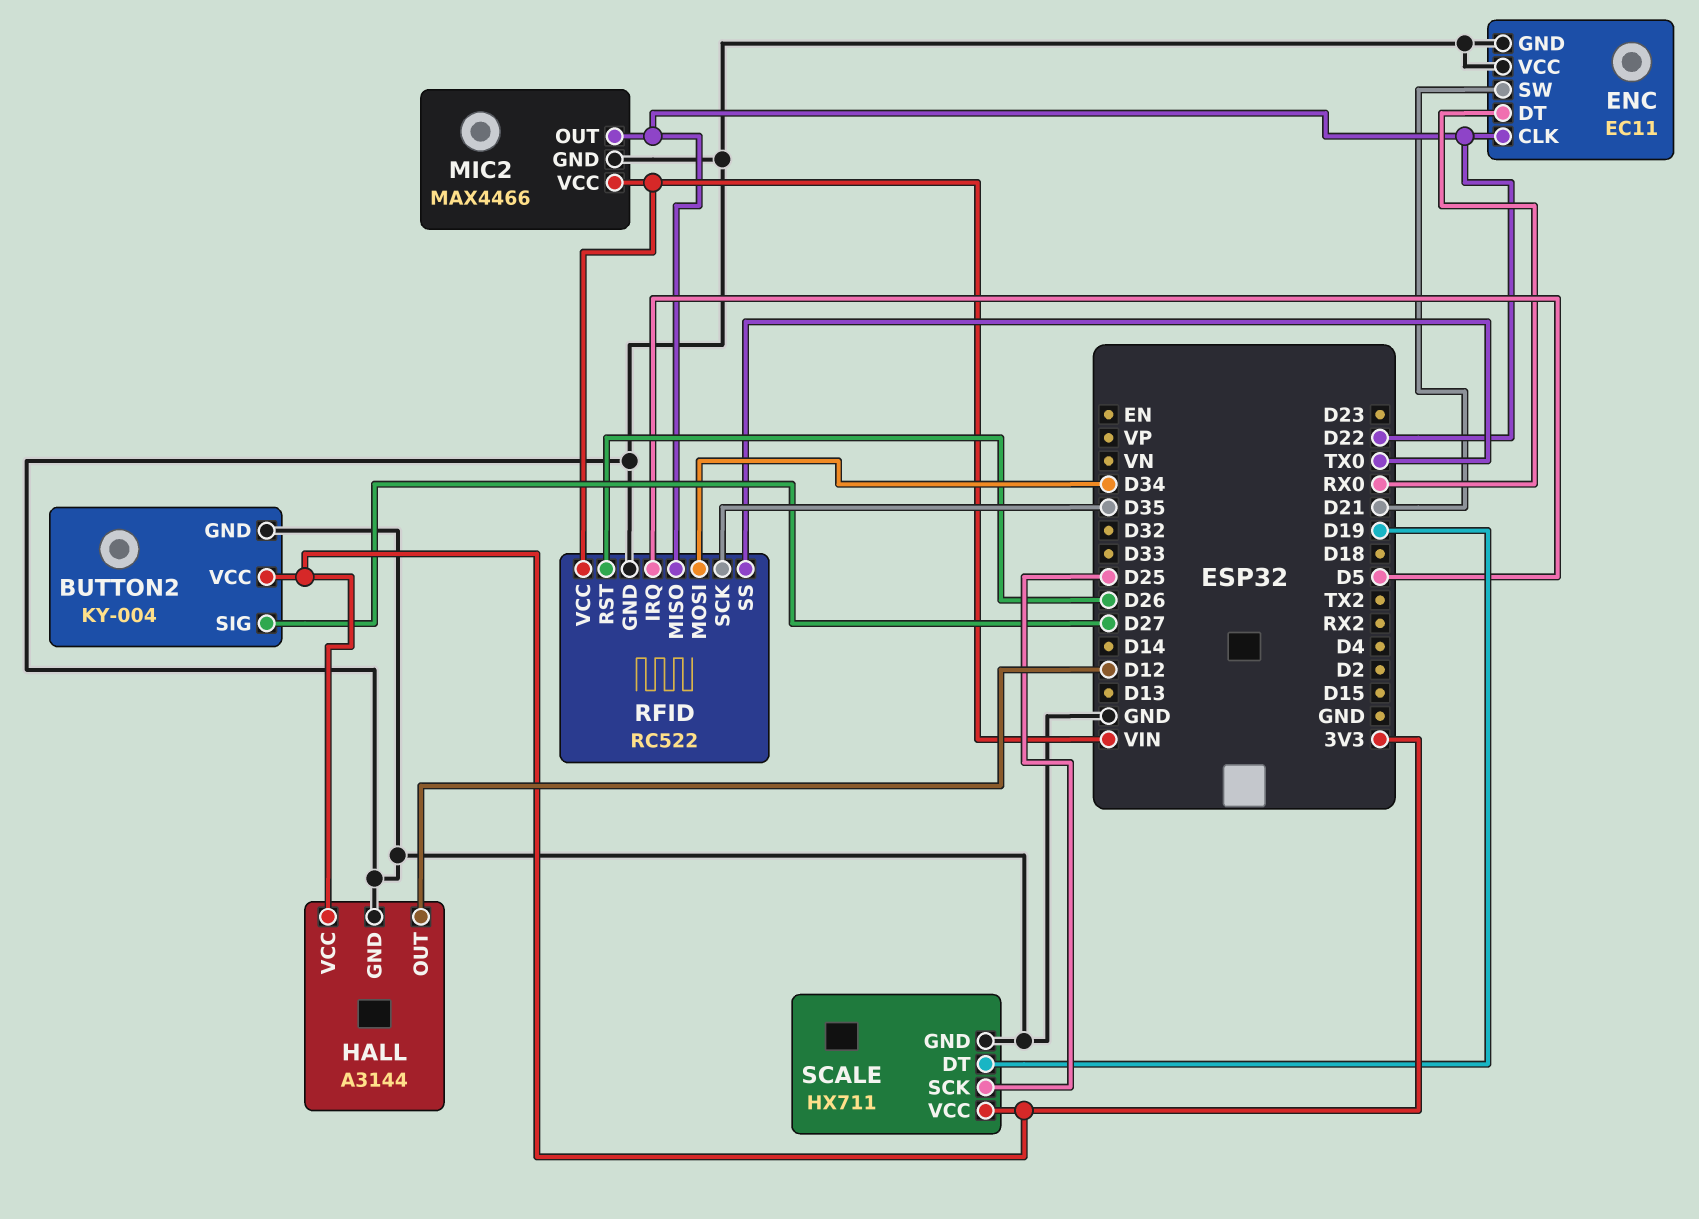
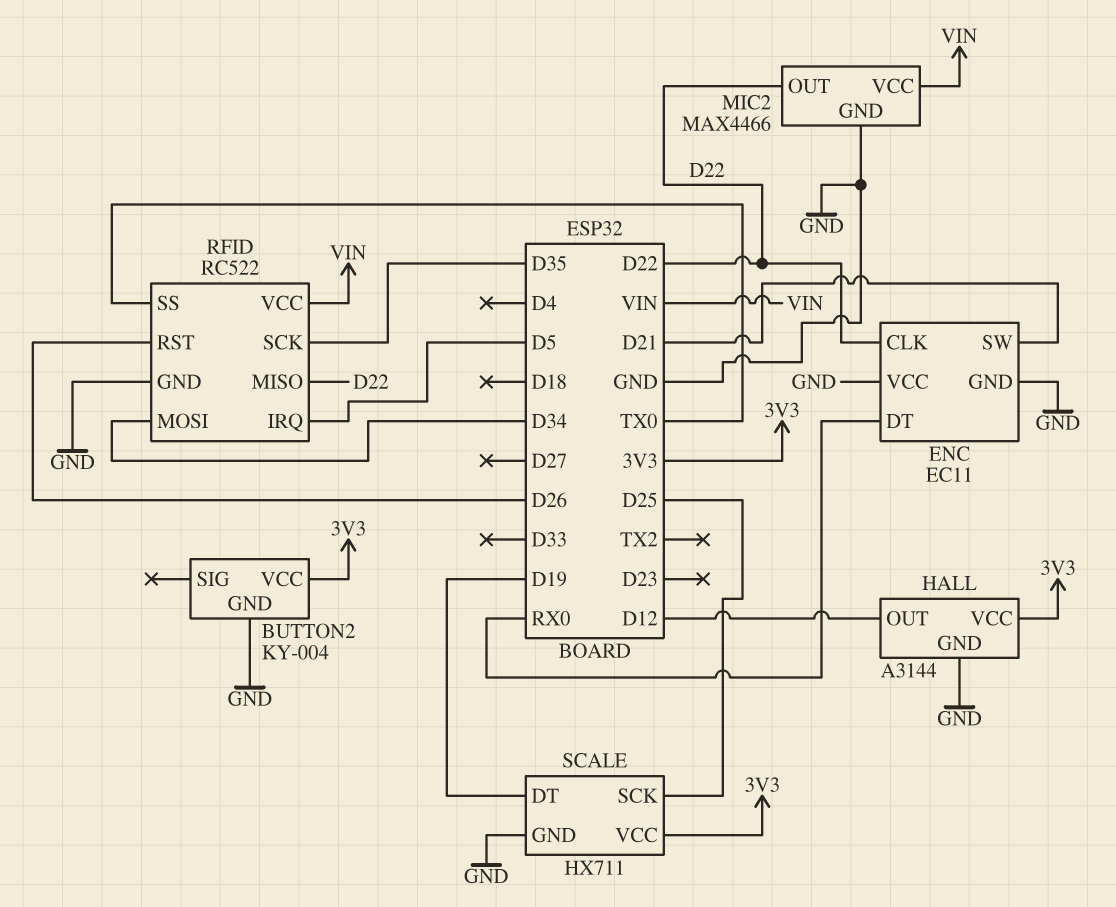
BUTTON2 pin SIG: D27 -> none

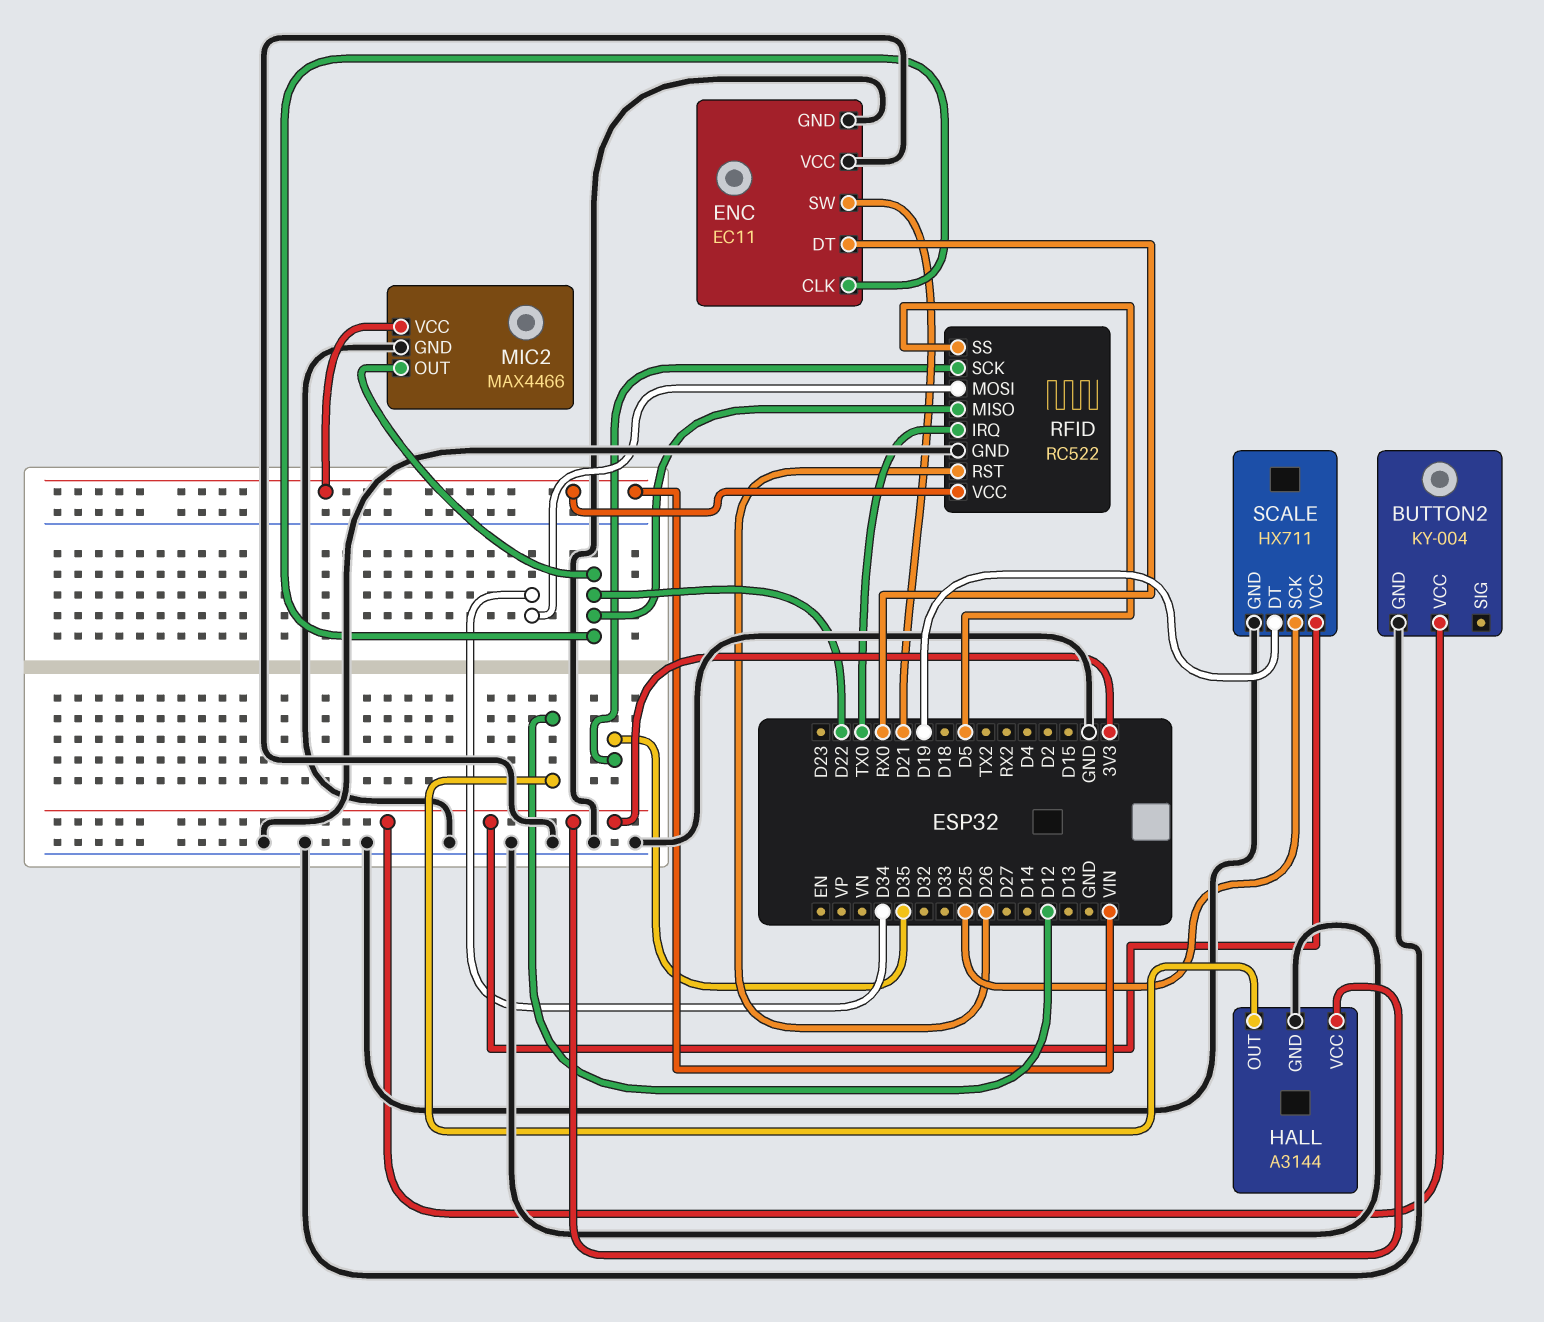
RFID pin IRQ: D5 -> TX0
RFID pin SS: TX0 -> D5

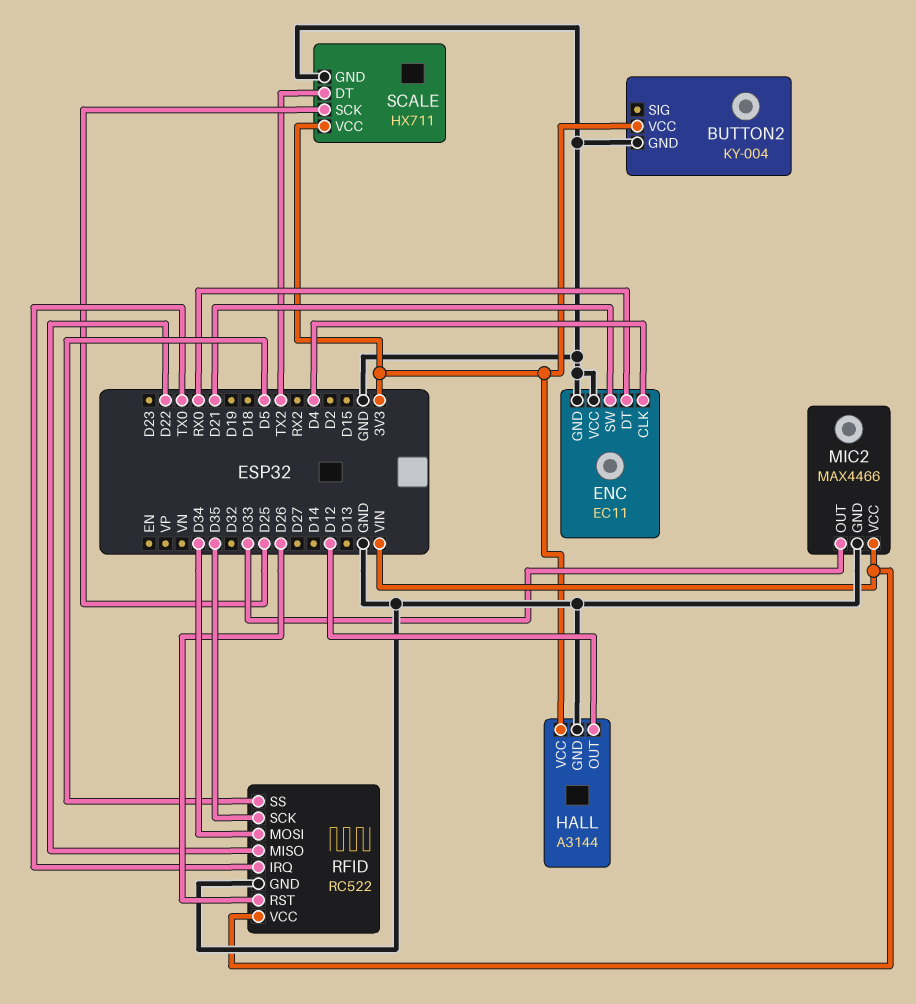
ENC pin CLK: D22 -> D4
MIC2 pin OUT: D22 -> D33
SCALE pin DT: D19 -> TX2

